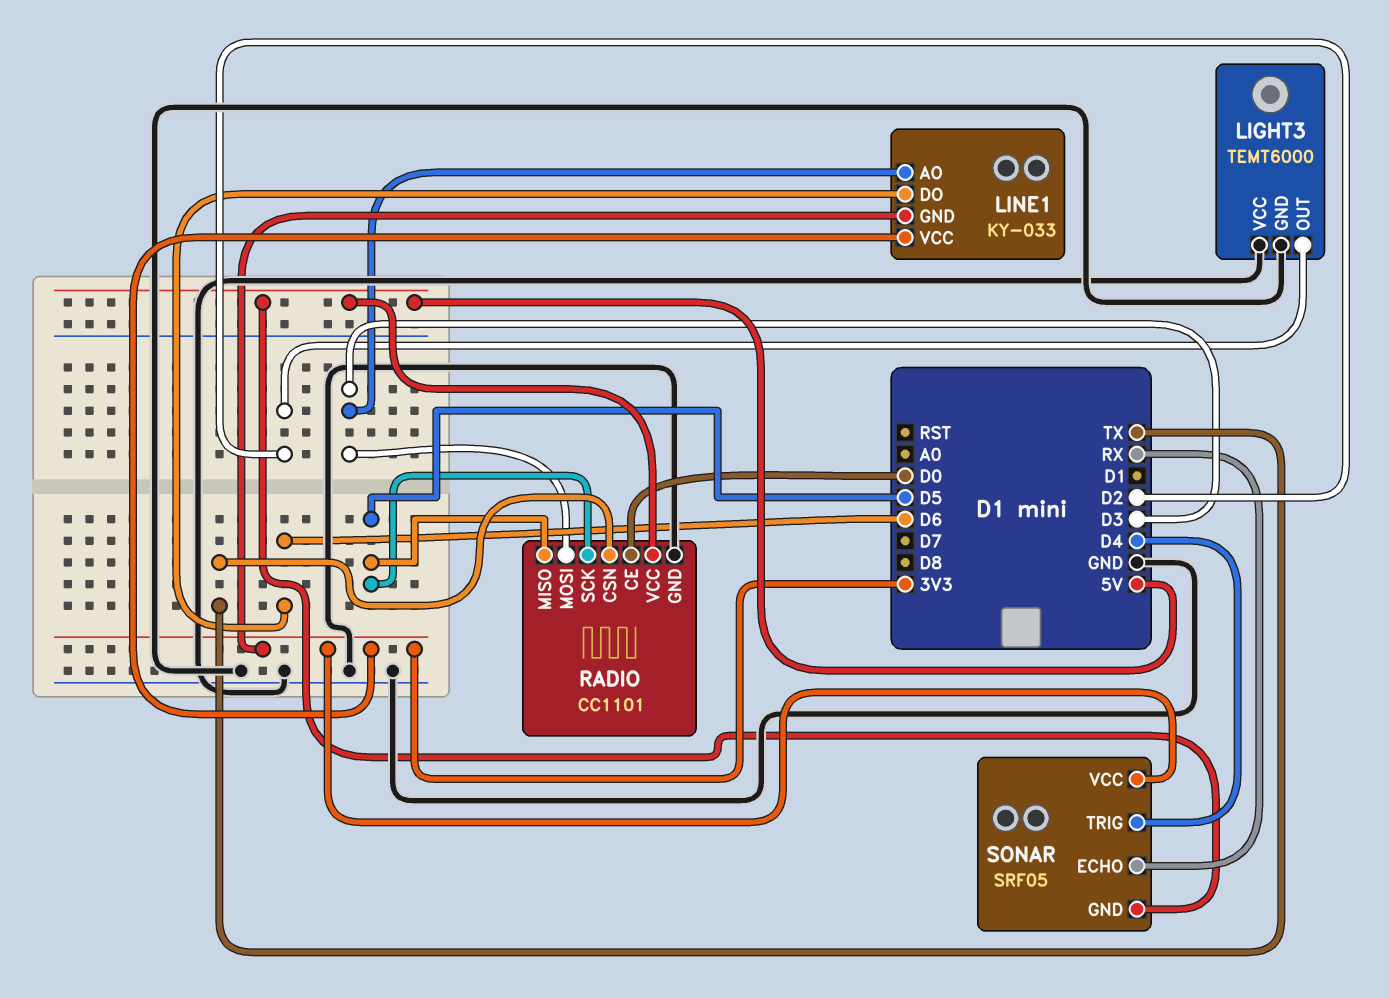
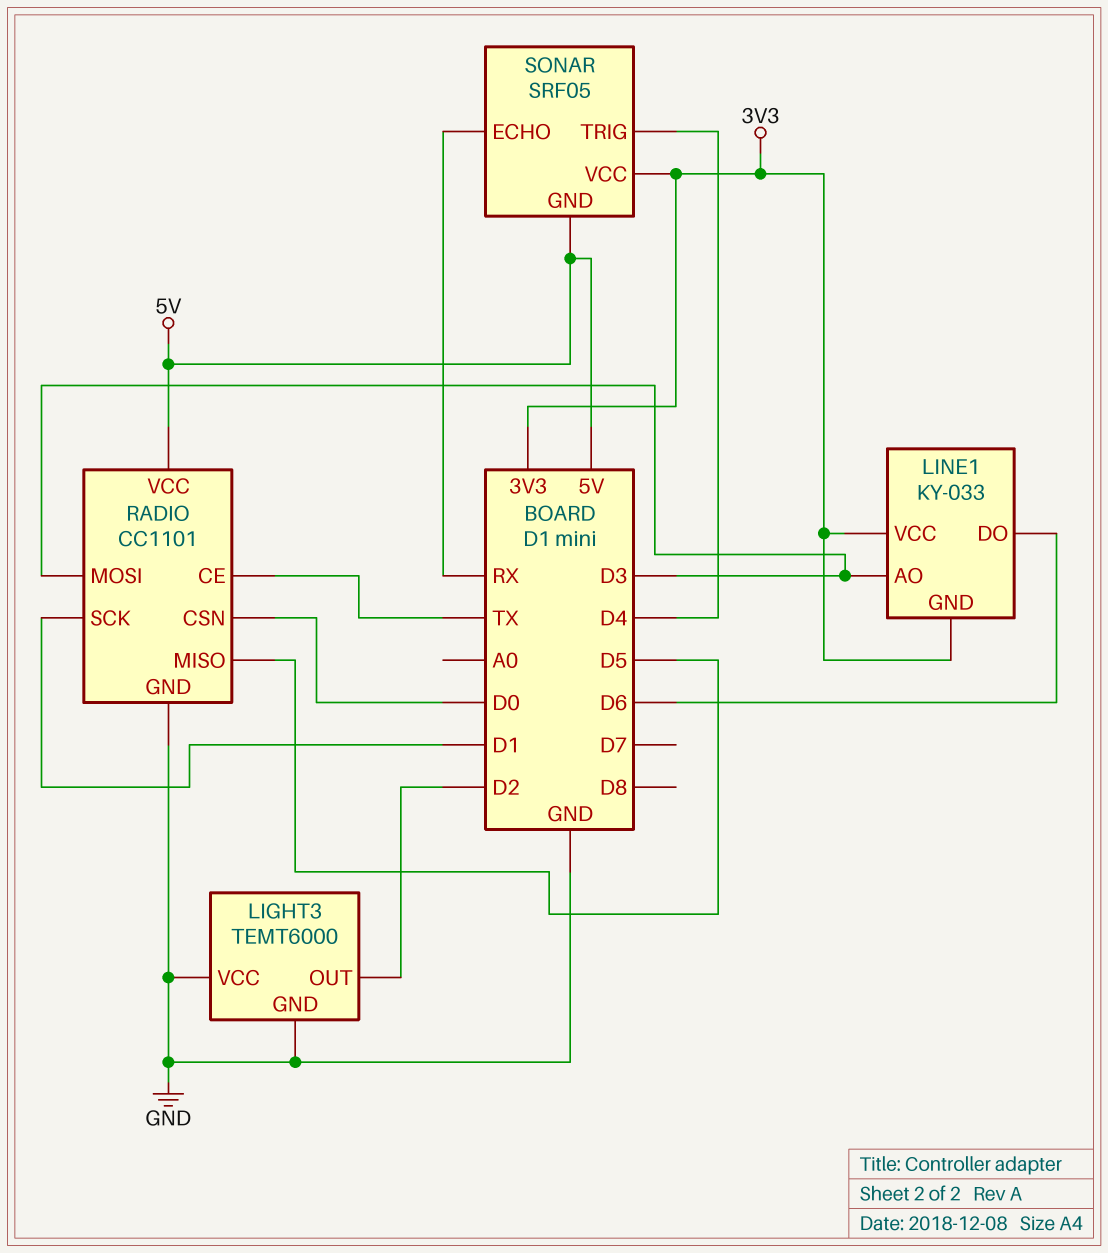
RADIO pin CE: D0 -> TX
RADIO pin CSN: TX -> D0
RADIO pin SCK: D5 -> D1

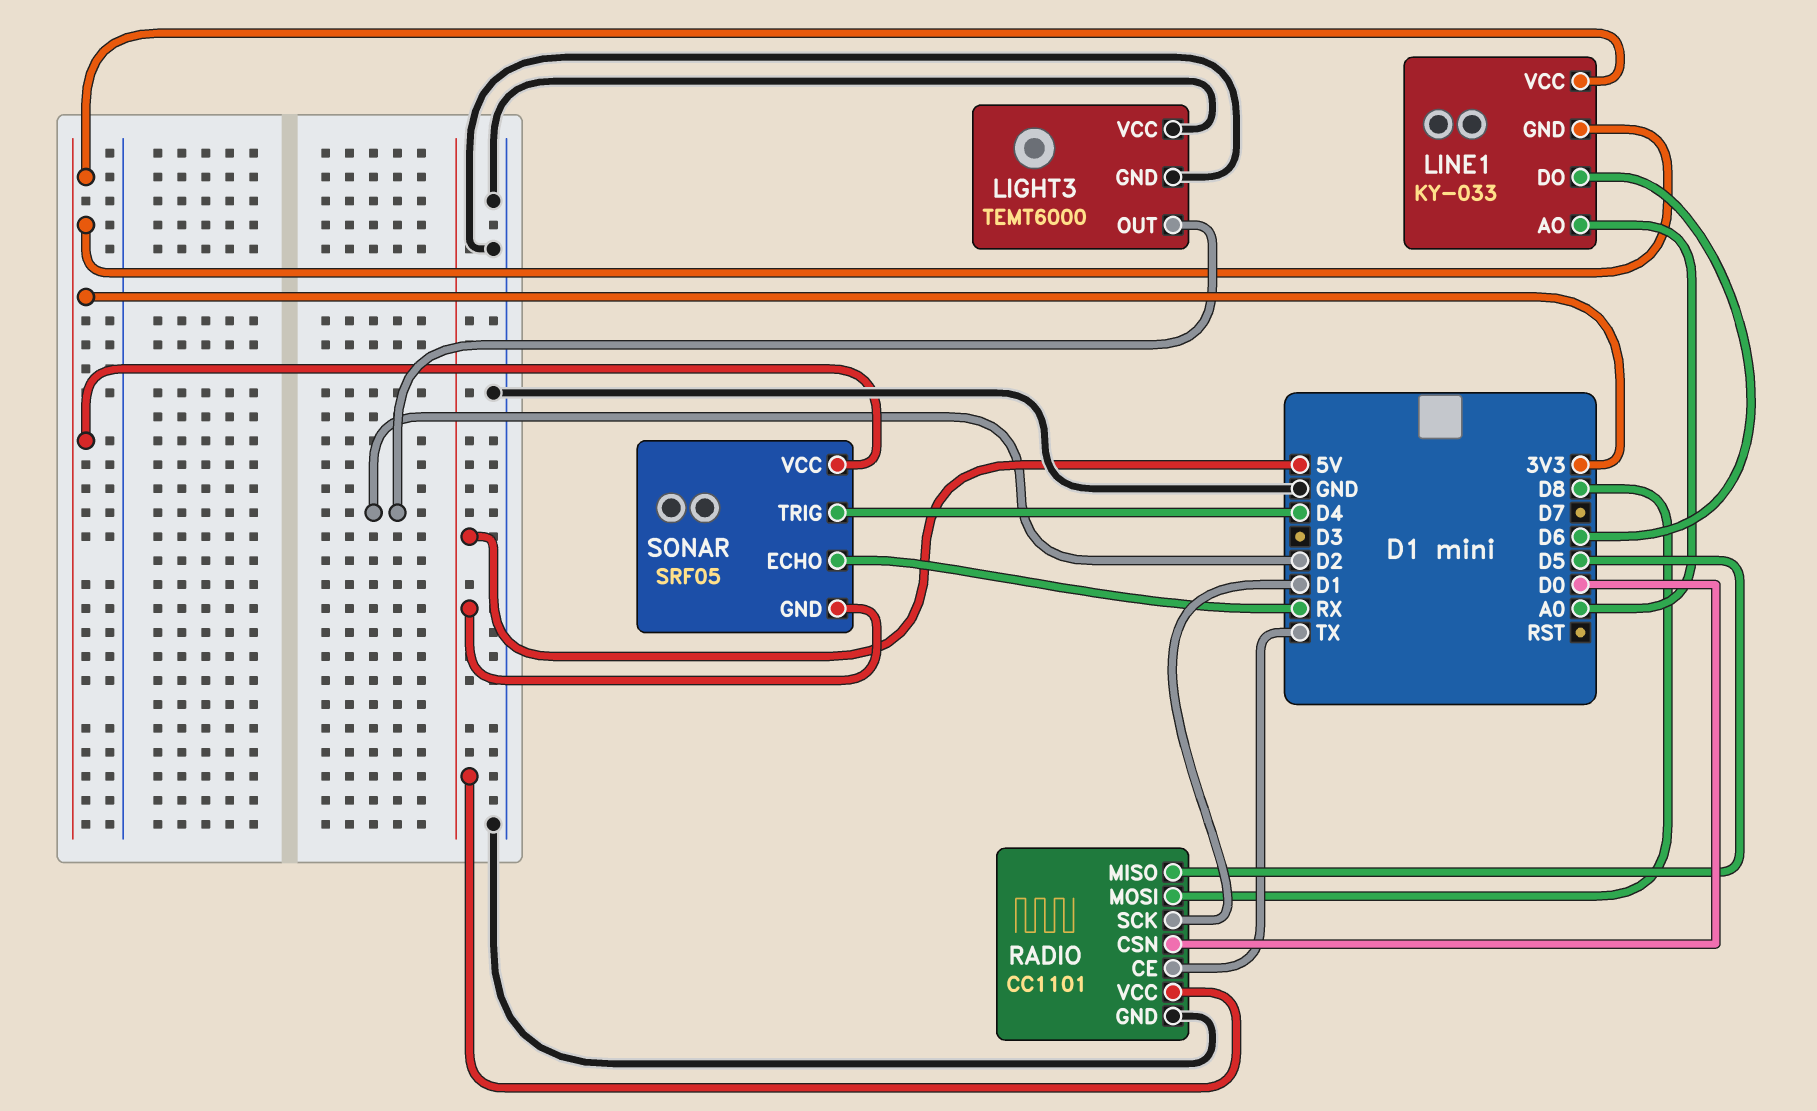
LINE1 pin AO: D3 -> A0
RADIO pin MOSI: D3 -> D8

